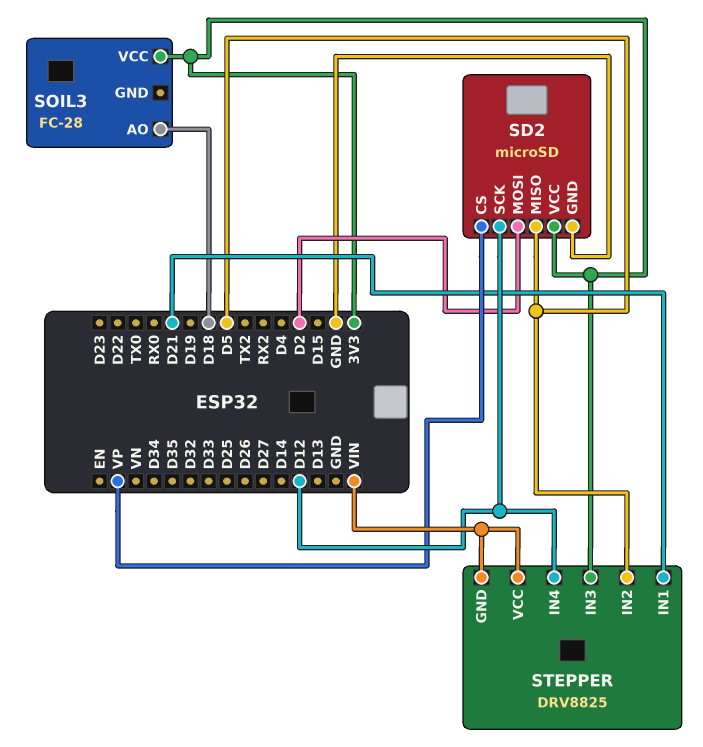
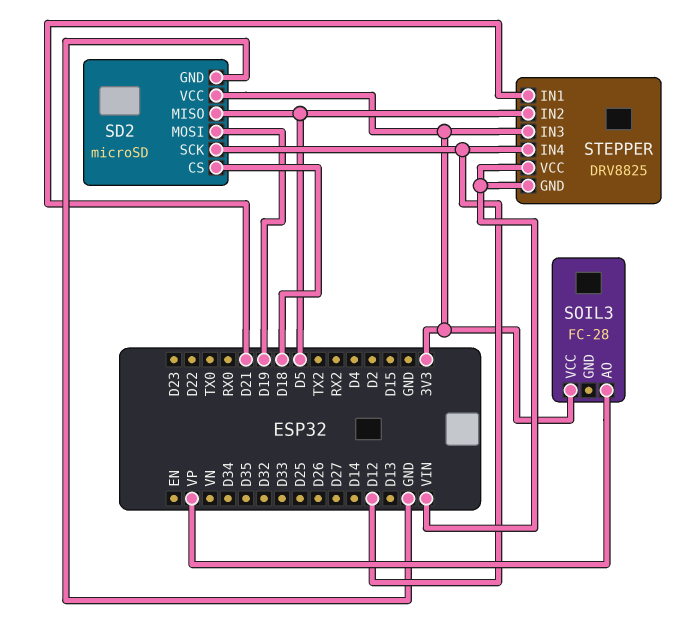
SD2 pin CS: VP -> D18
SD2 pin MOSI: D2 -> D19
SOIL3 pin AO: D18 -> VP

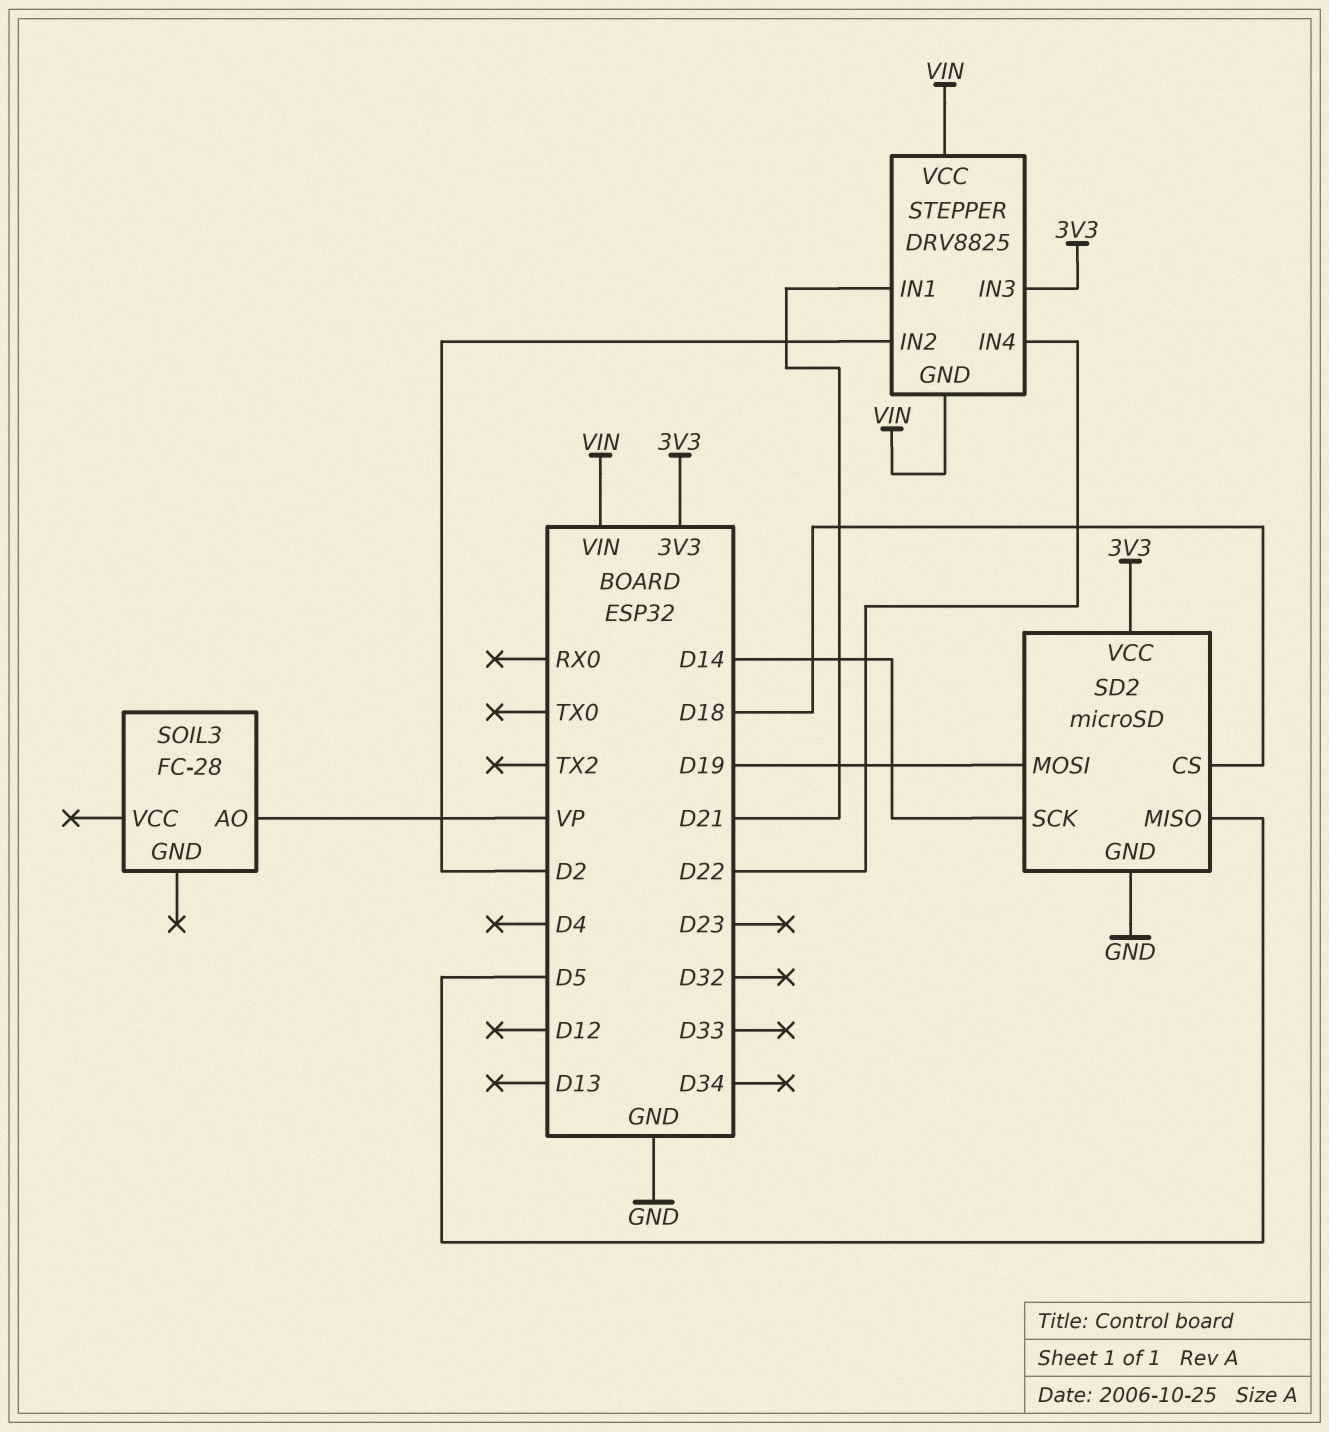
SD2 pin SCK: D12 -> D14
SOIL3 pin VCC: 3V3 -> none
STEPPER pin IN2: D5 -> D2
STEPPER pin IN4: D12 -> D22

